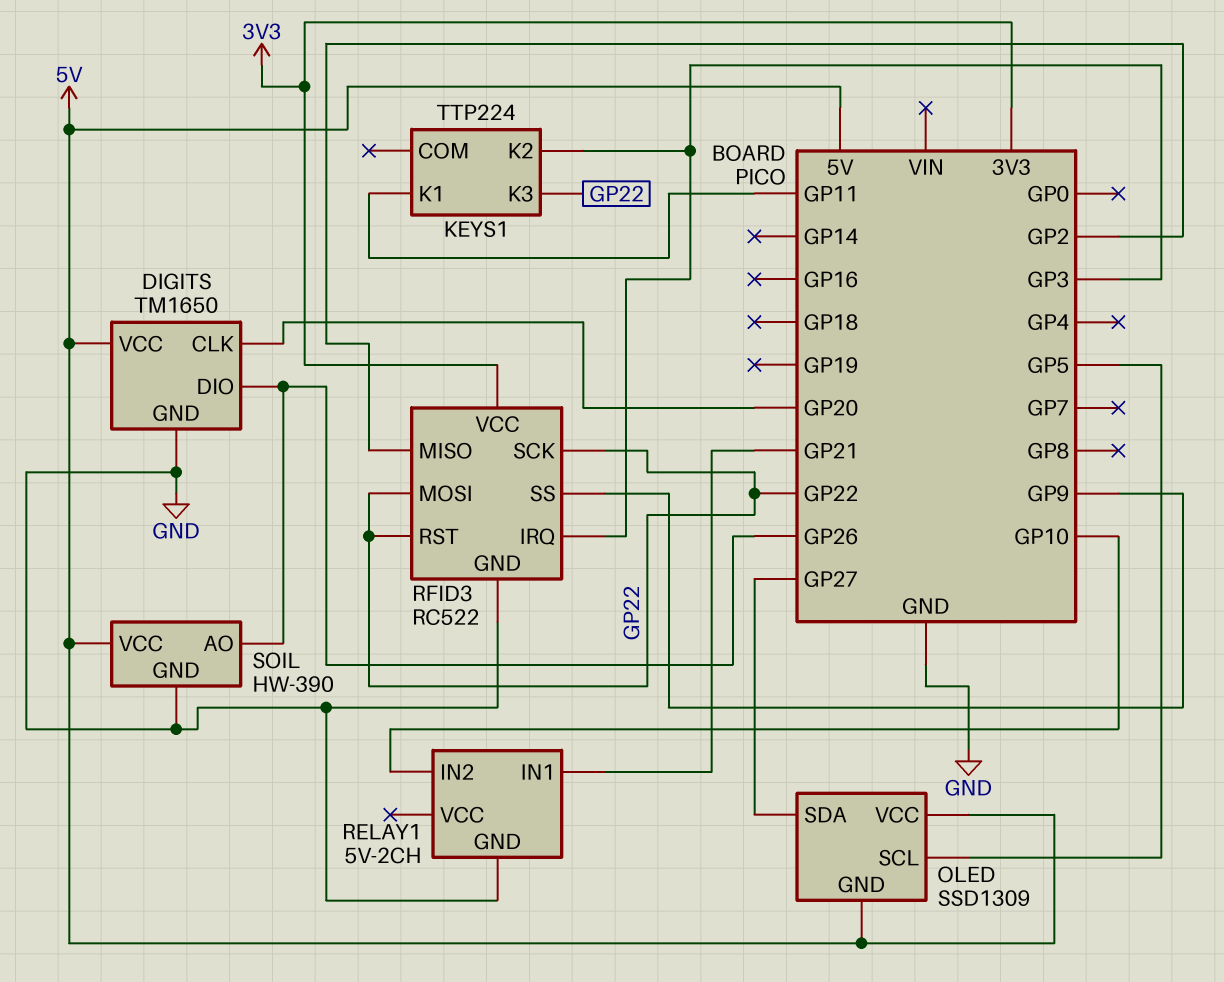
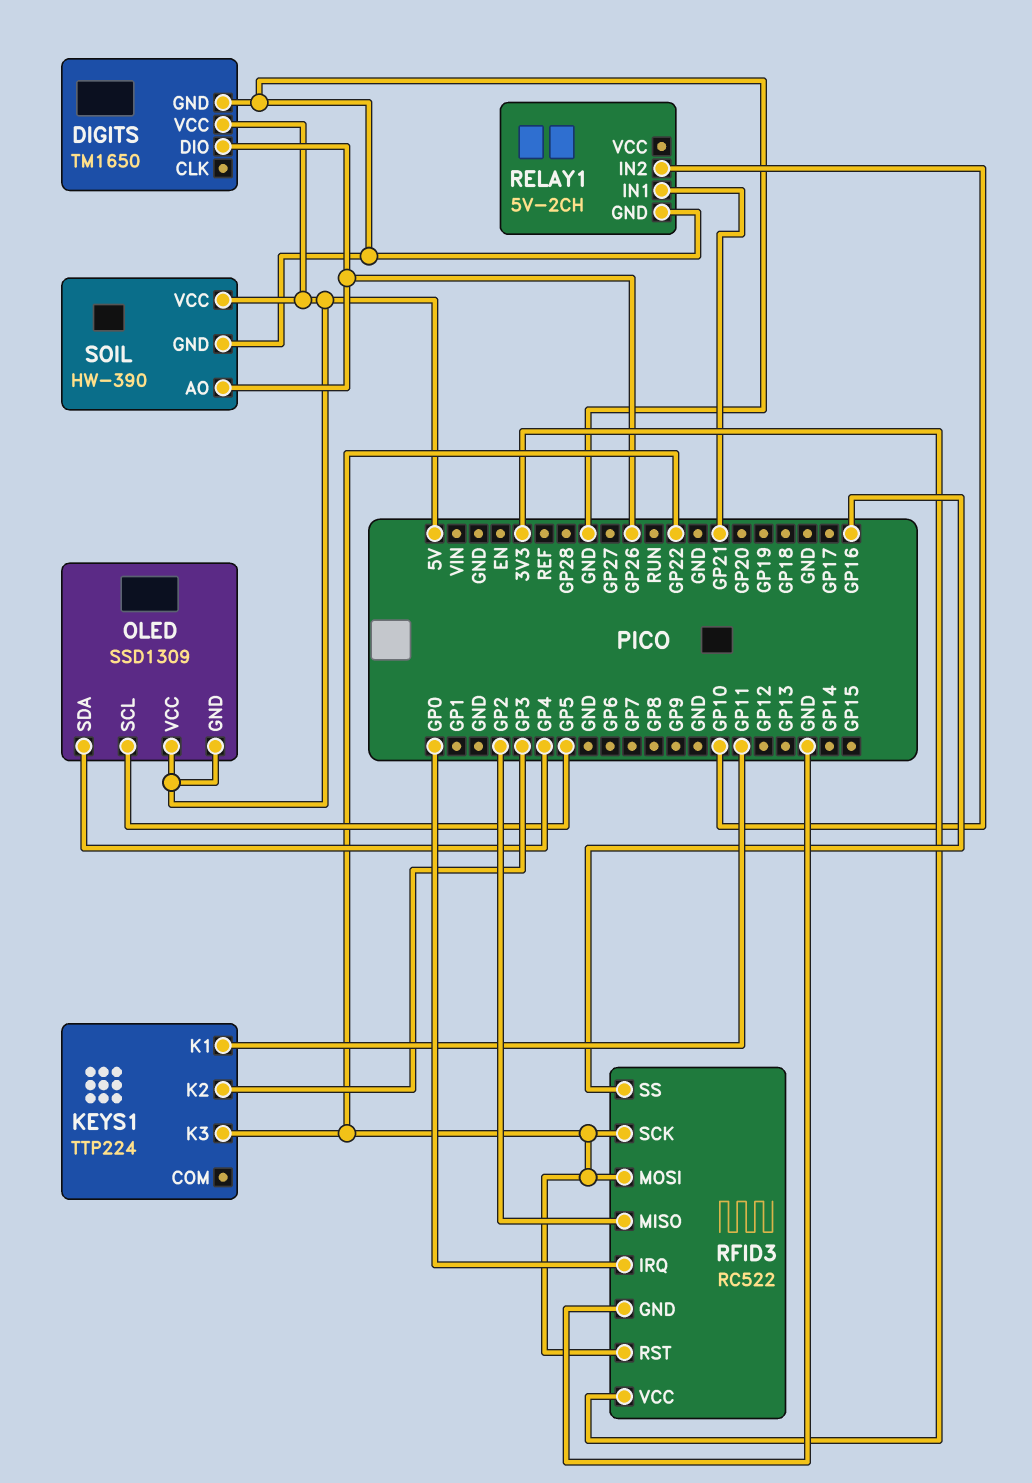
DIGITS pin CLK: GP20 -> none
OLED pin SDA: GP27 -> GP4
RFID3 pin IRQ: GP3 -> GP0
RFID3 pin SS: GP9 -> GP16

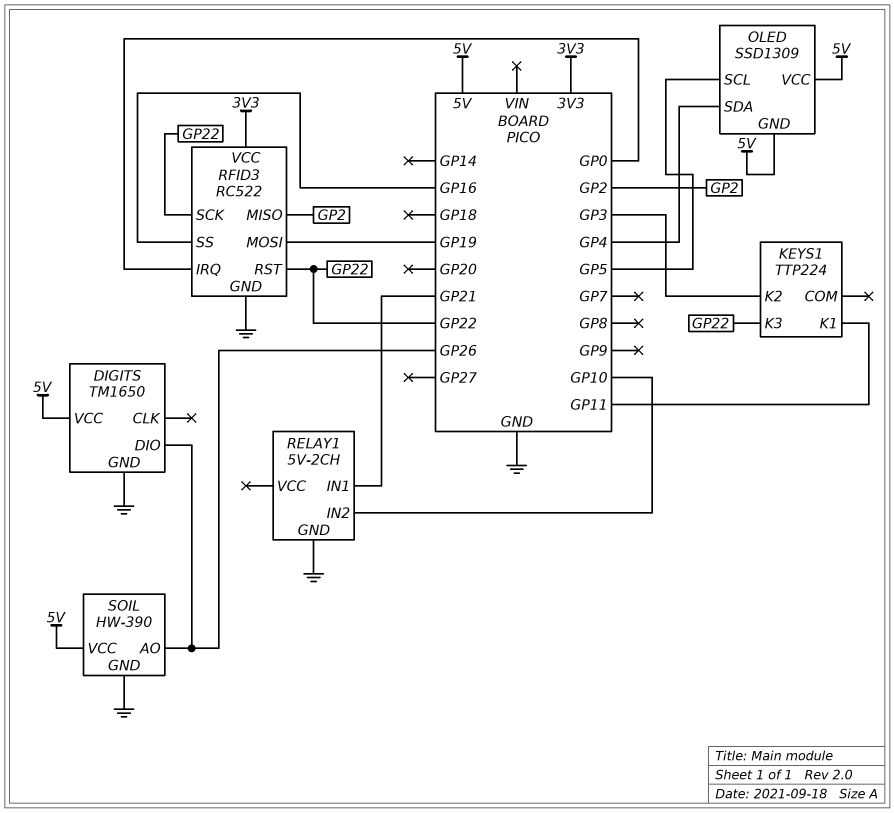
RFID3 pin MOSI: GP22 -> GP19

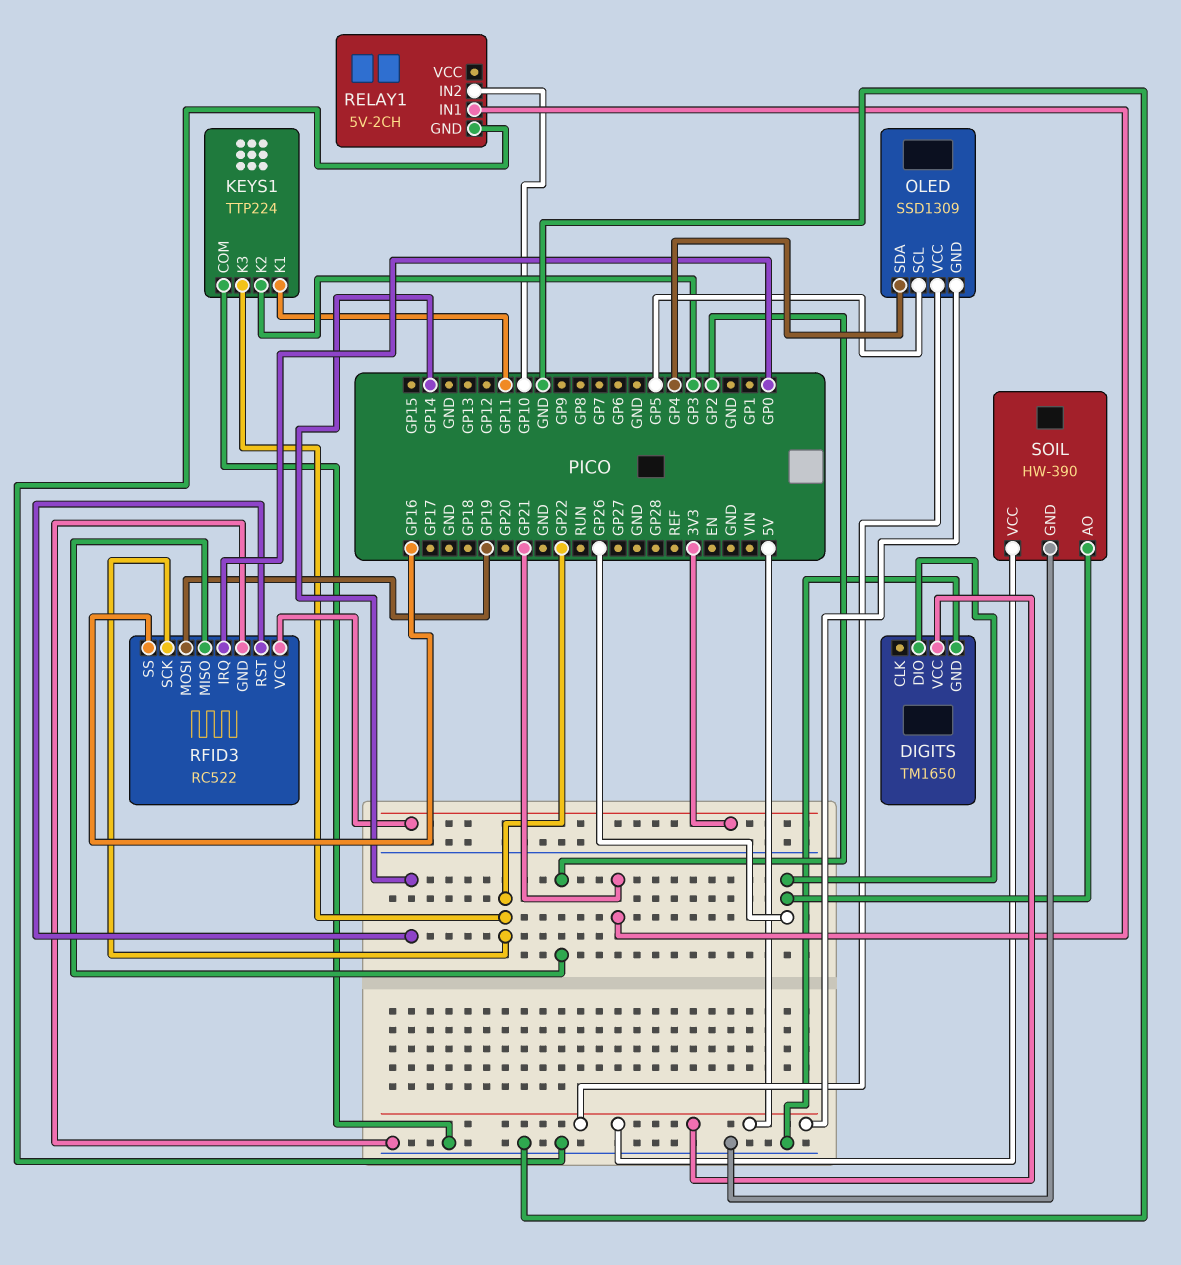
KEYS1 pin COM: none -> GND
RFID3 pin RST: GP22 -> GP14

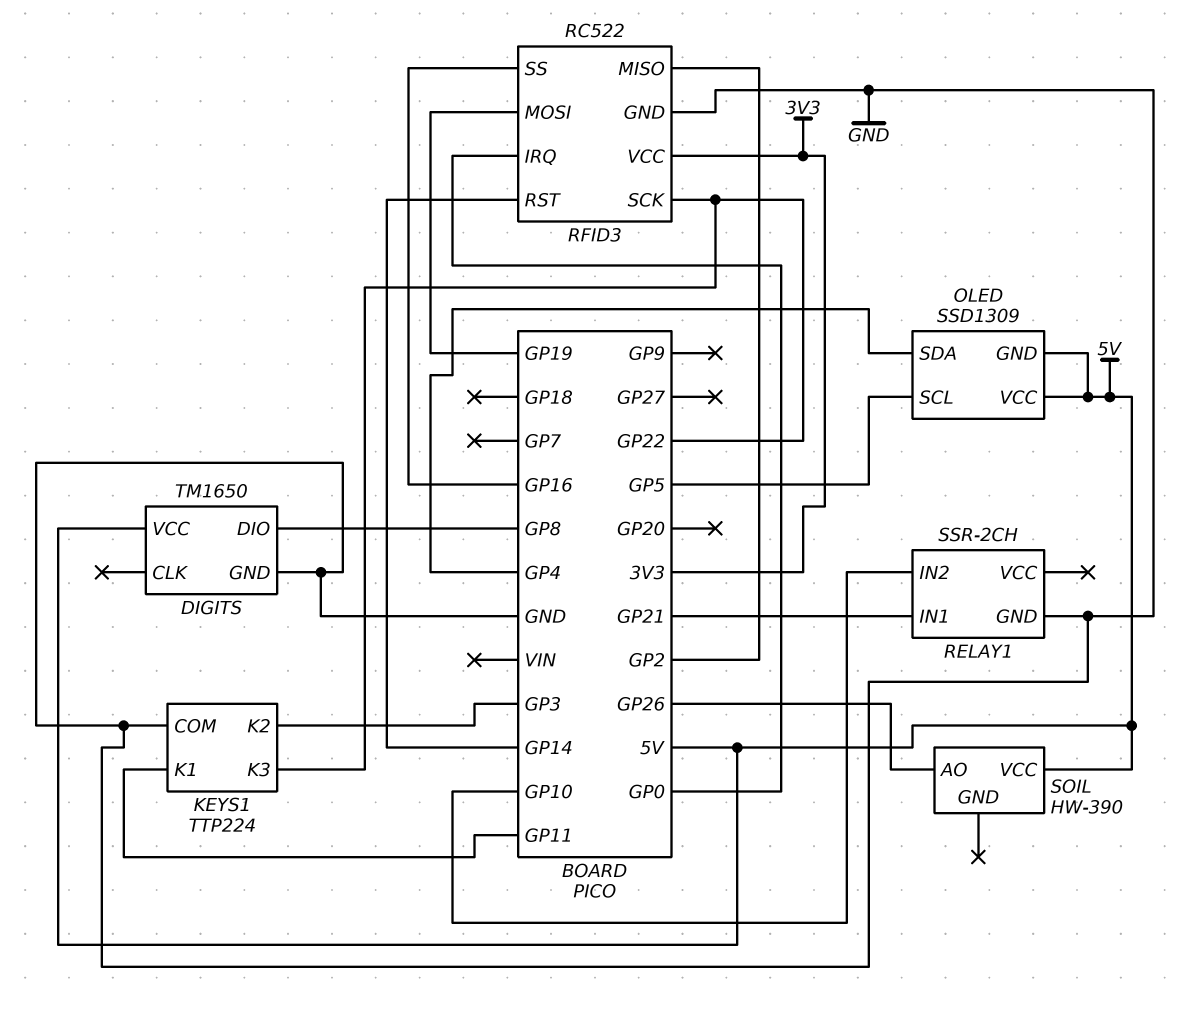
DIGITS pin DIO: GP26 -> GP8
RELAY1: 5V-2CH -> SSR-2CH
SOIL pin GND: GND -> none

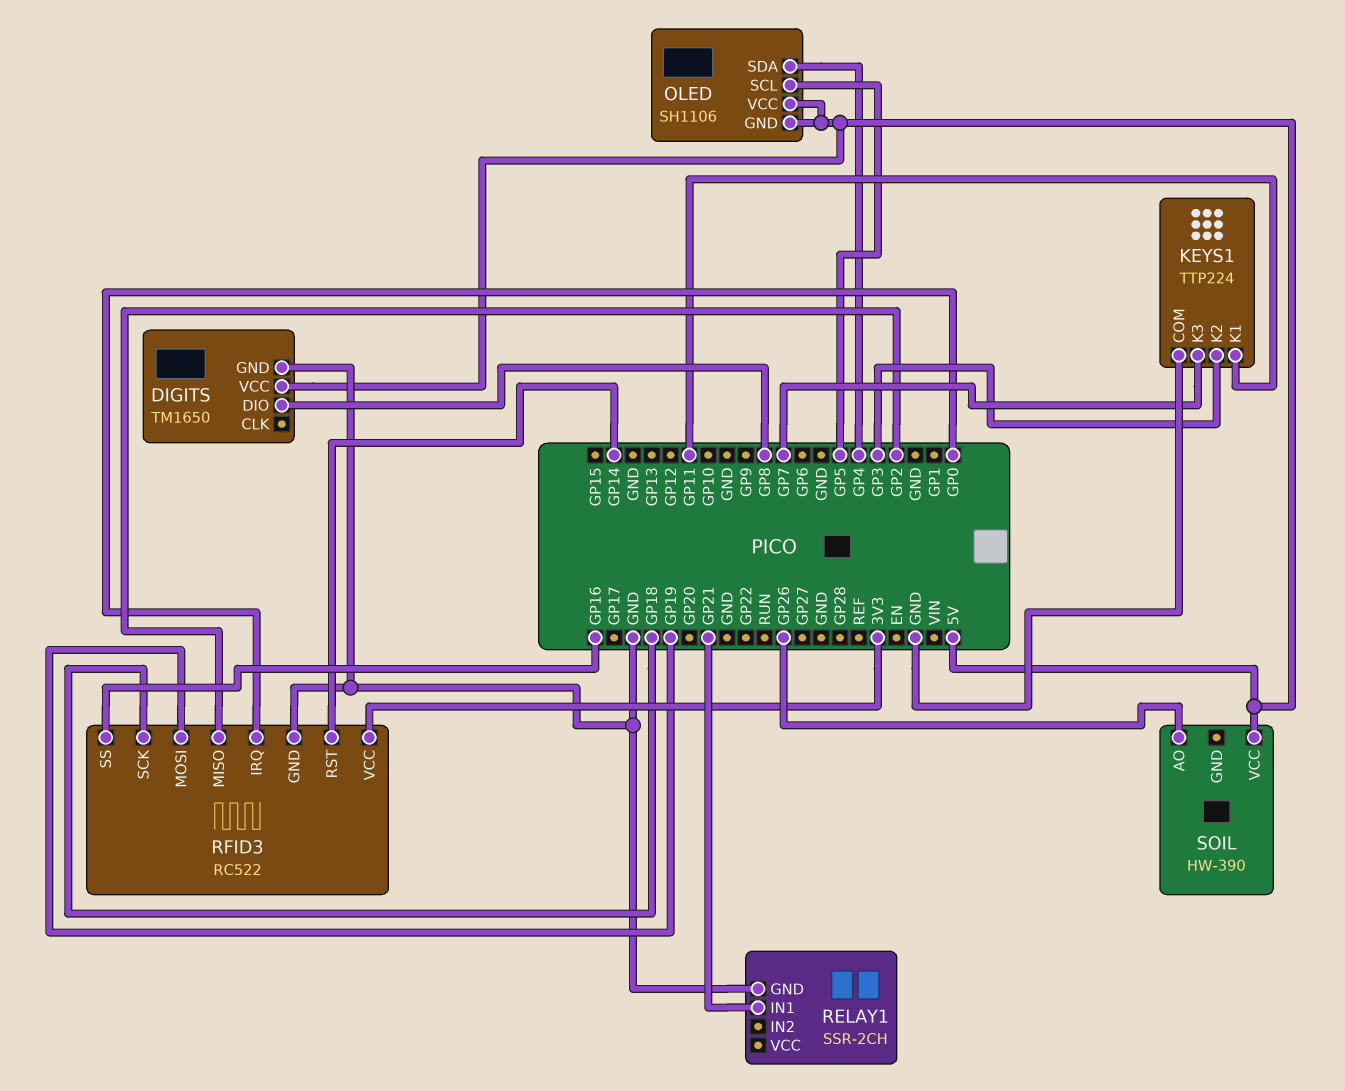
KEYS1 pin K3: GP22 -> GP7
OLED: SSD1309 -> SH1106
RELAY1 pin IN2: GP10 -> none
RFID3 pin SCK: GP22 -> GP18

